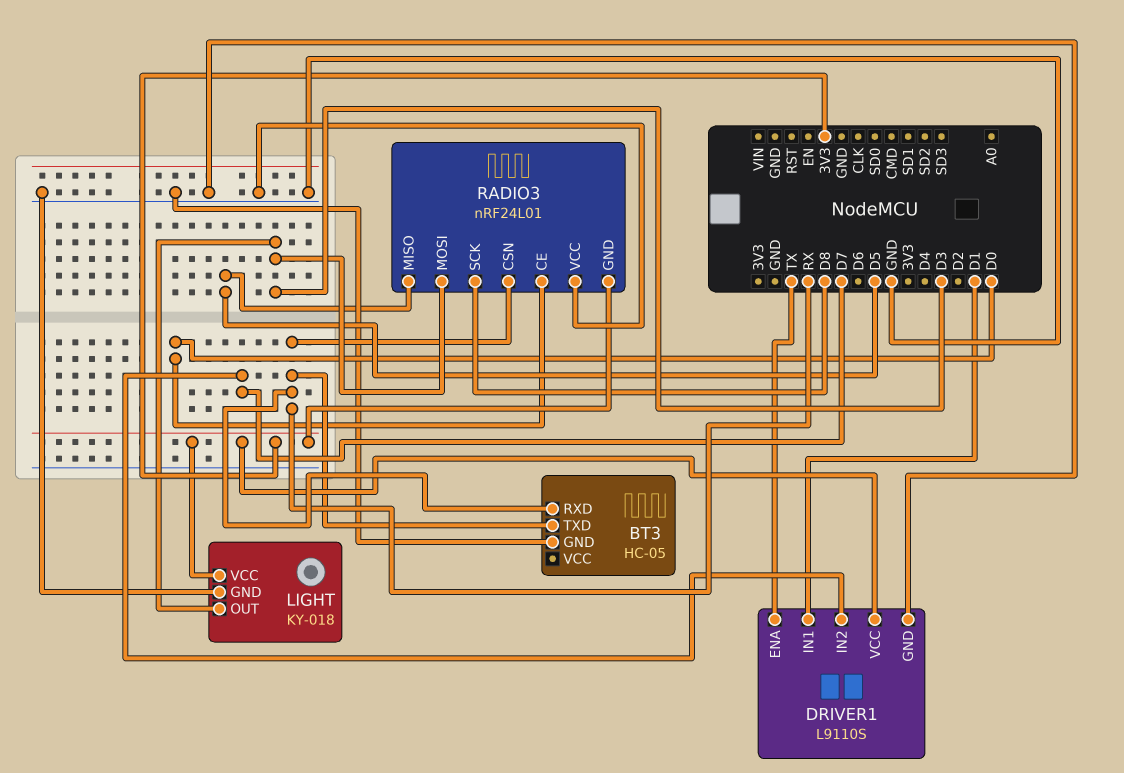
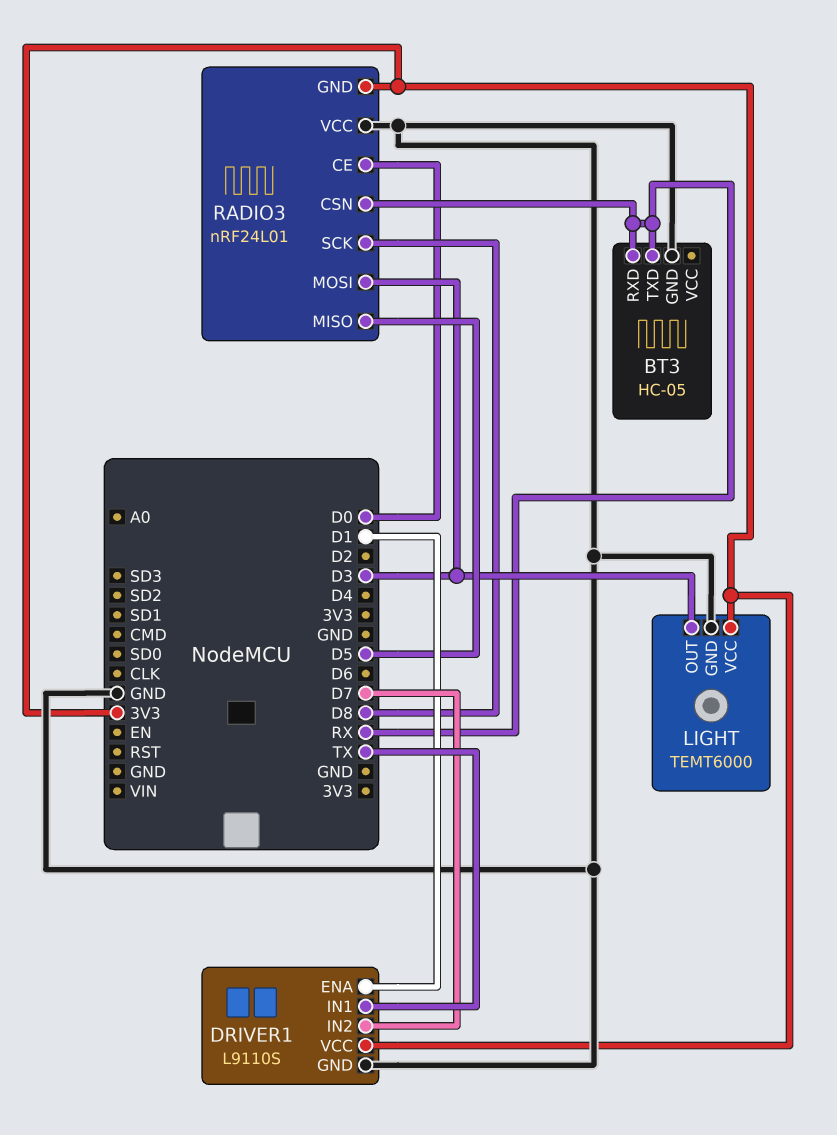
DRIVER1 pin ENA: TX -> D1
DRIVER1 pin IN1: D1 -> TX
LIGHT: KY-018 -> TEMT6000

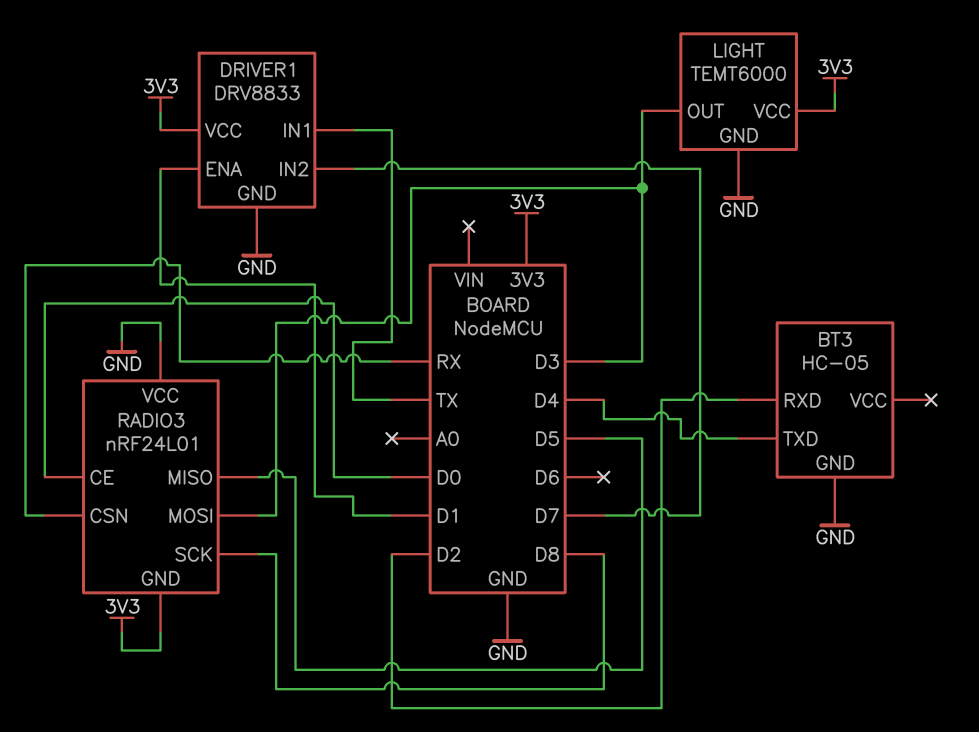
BT3 pin RXD: RX -> D2
BT3 pin TXD: RX -> D4
DRIVER1: L9110S -> DRV8833

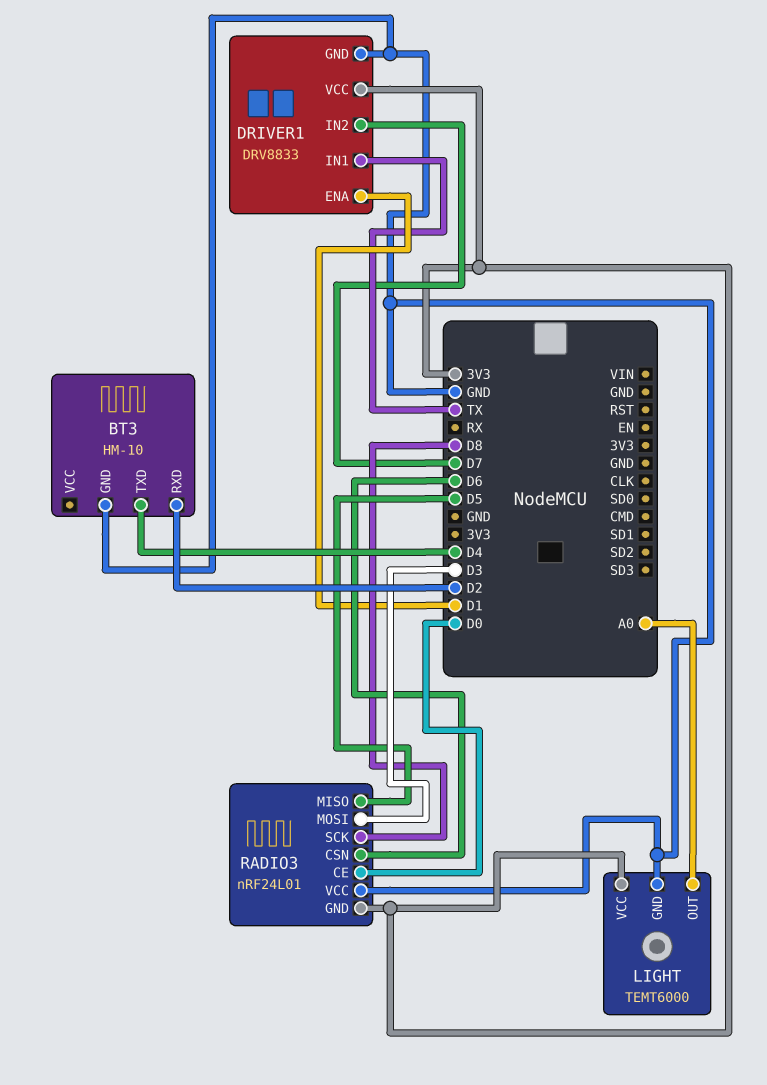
BT3: HC-05 -> HM-10
LIGHT pin OUT: D3 -> A0
RADIO3 pin CSN: RX -> D6

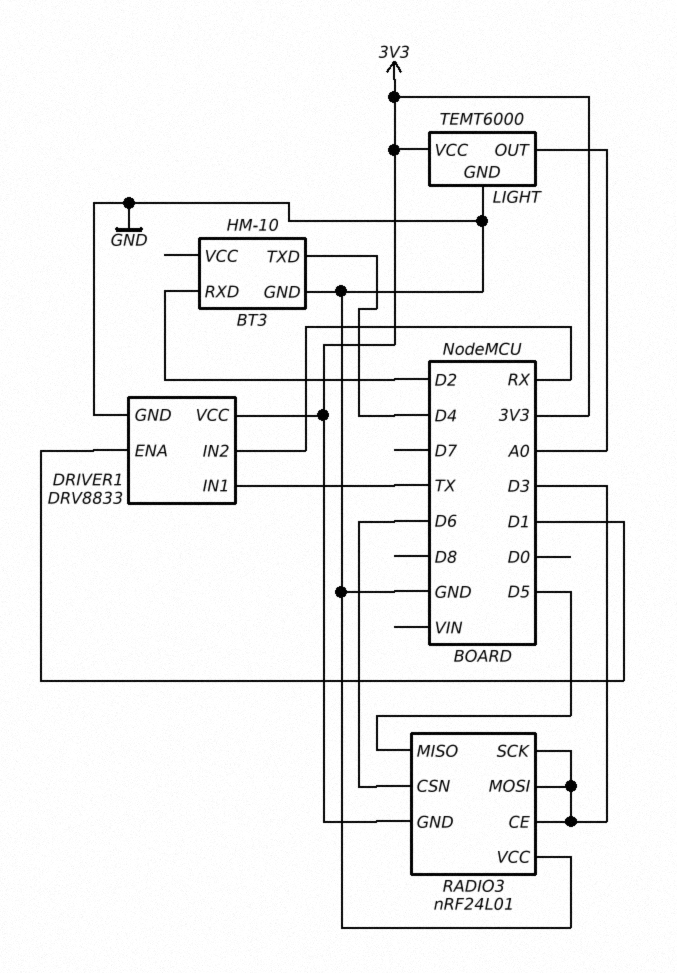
DRIVER1 pin IN2: D7 -> RX
RADIO3 pin CE: D0 -> D3
RADIO3 pin SCK: D8 -> D3

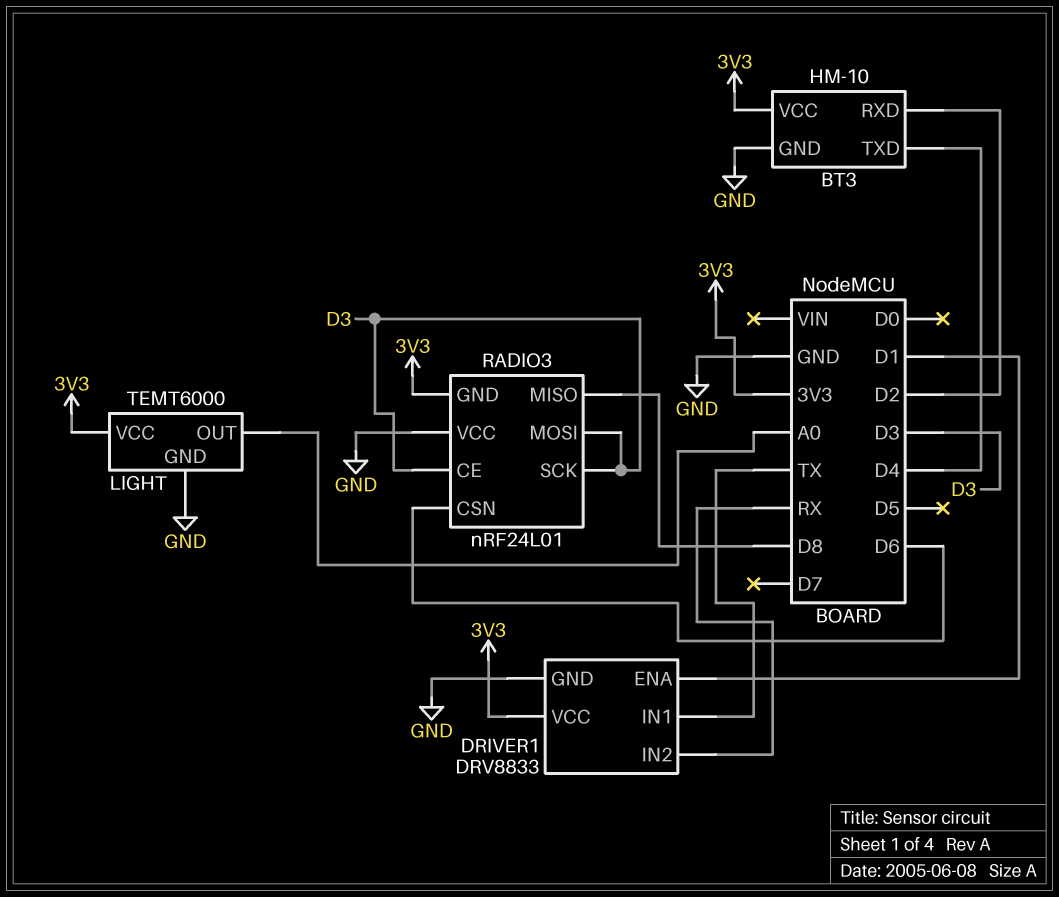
BT3 pin VCC: none -> 3V3
RADIO3 pin MISO: D5 -> D8

